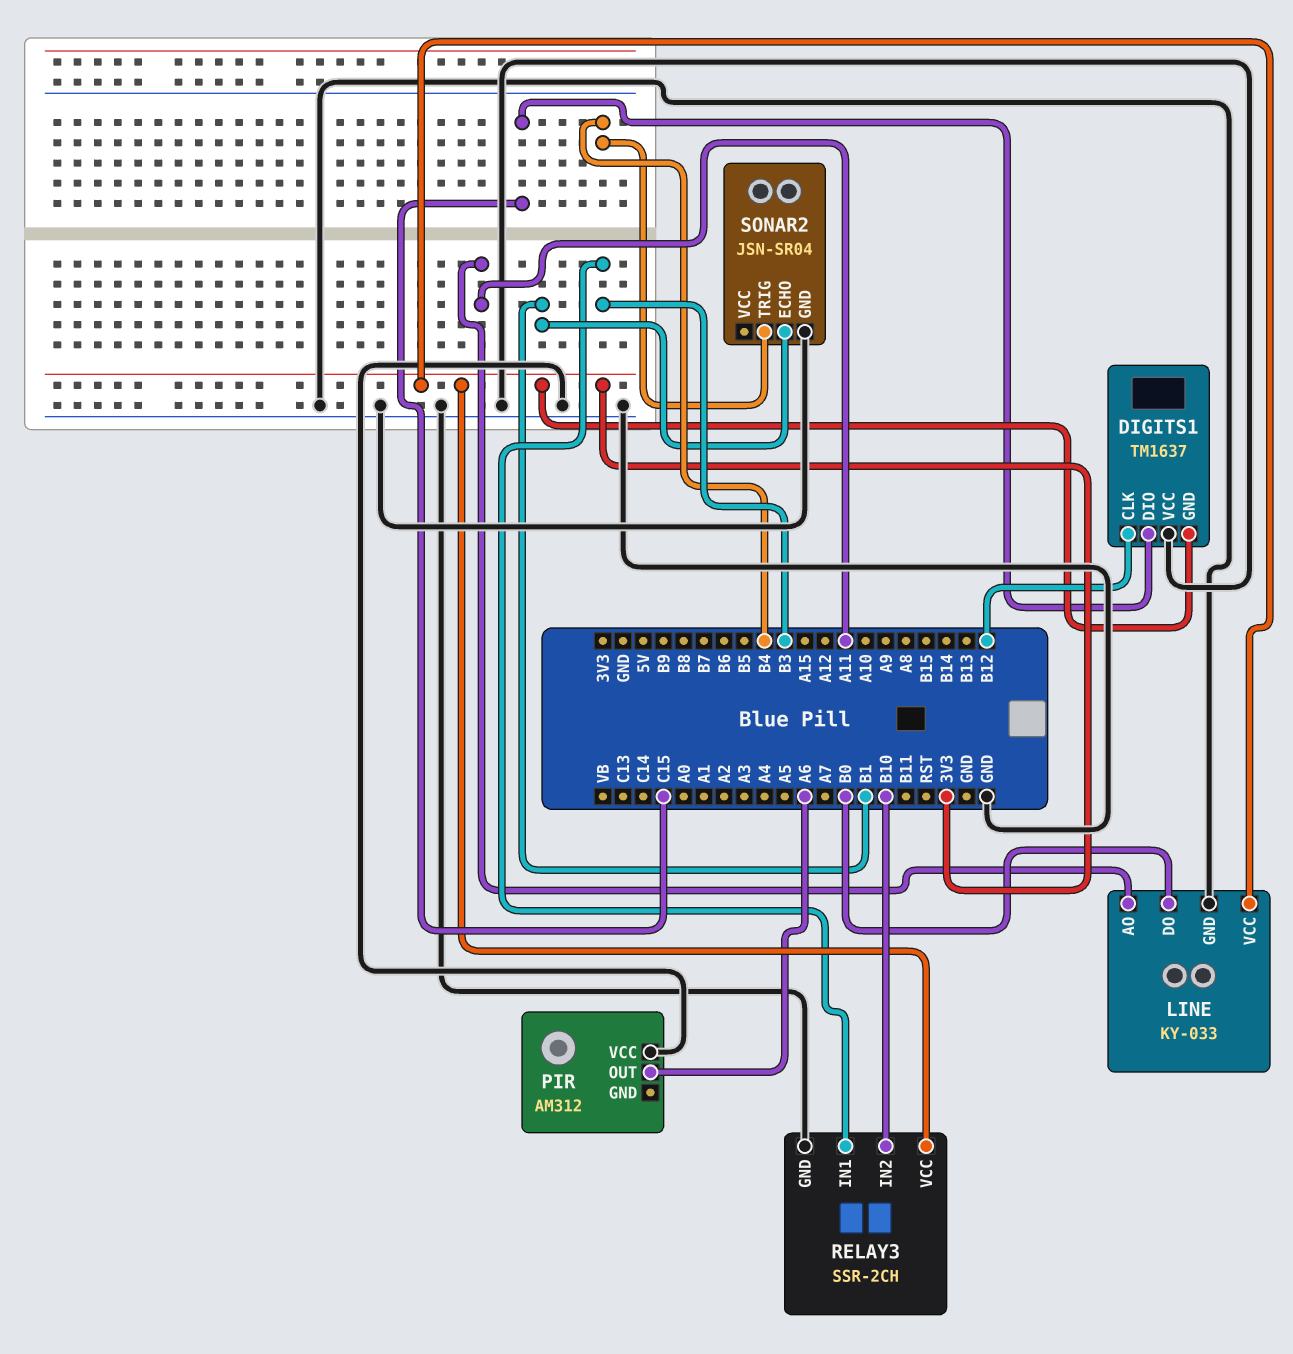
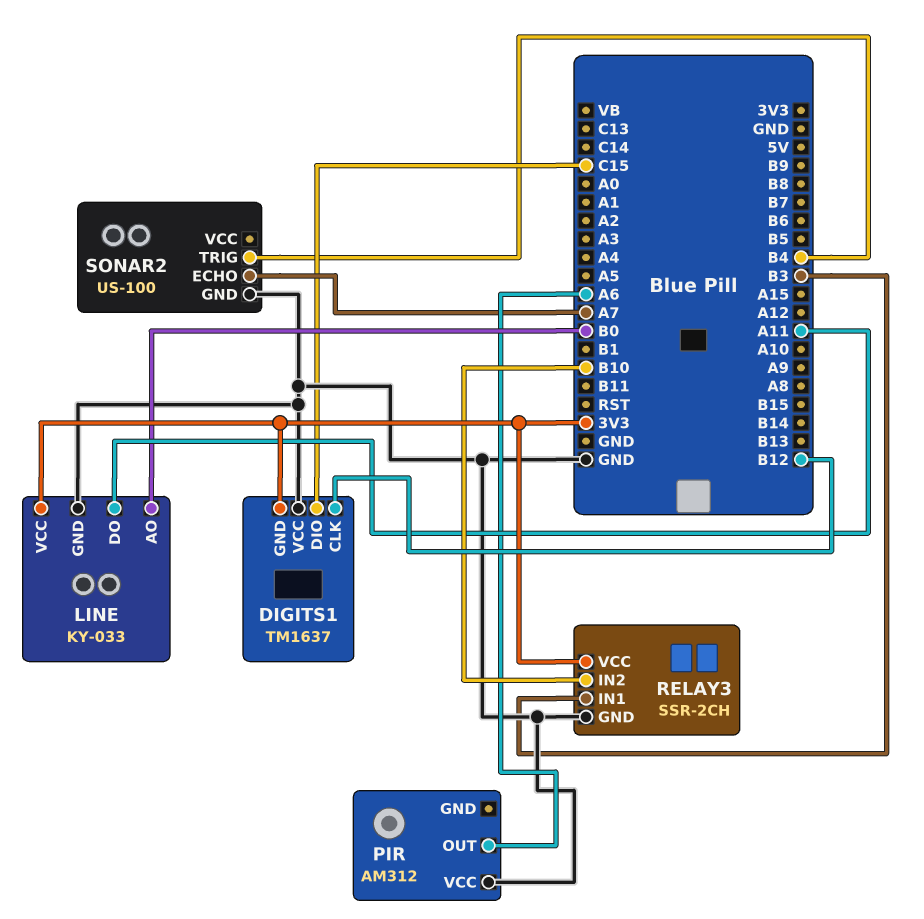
LINE pin AO: A11 -> B0
LINE pin DO: B0 -> A11
SONAR2: JSN-SR04 -> US-100
SONAR2 pin ECHO: B1 -> A7

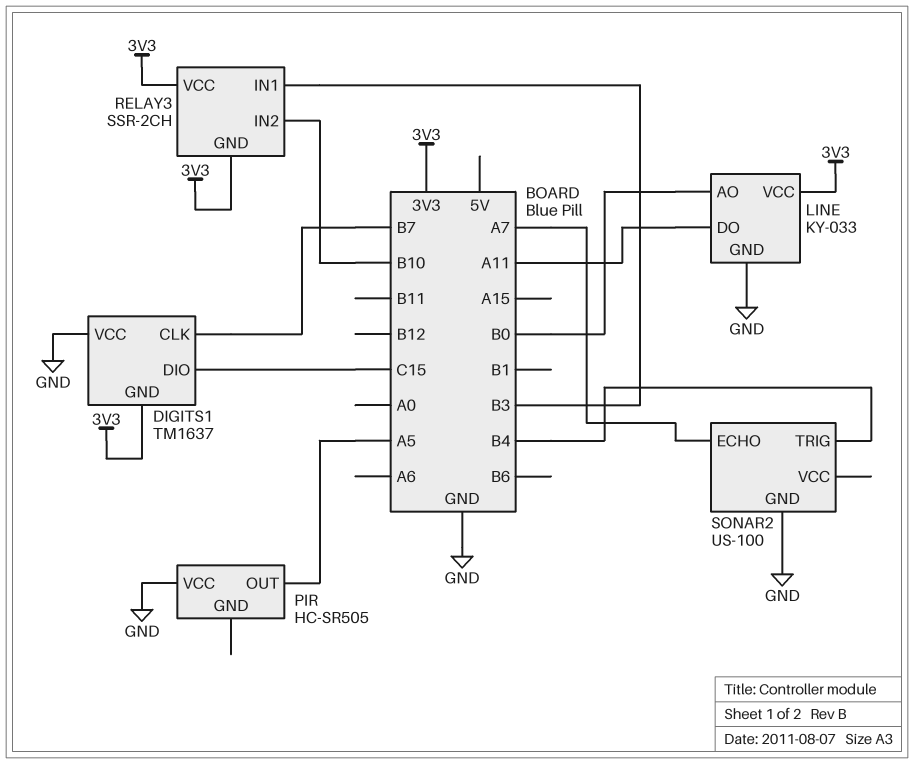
DIGITS1 pin CLK: B12 -> B7
PIR: AM312 -> HC-SR505
PIR pin OUT: A6 -> A5
RELAY3 pin GND: GND -> 3V3

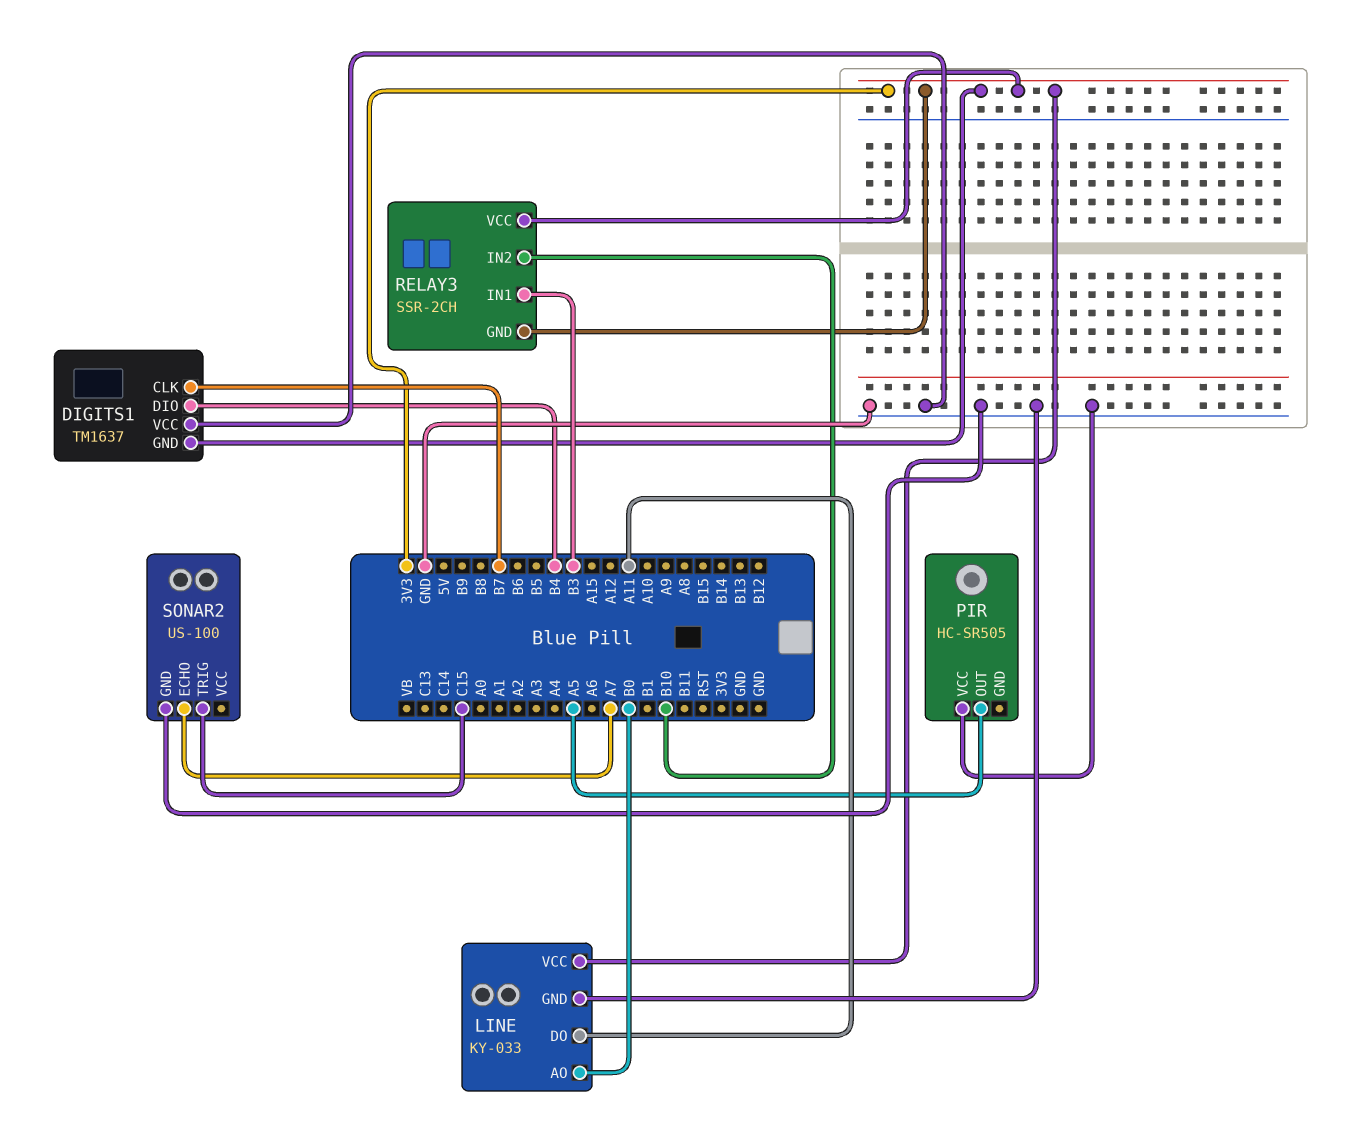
DIGITS1 pin DIO: C15 -> B4
SONAR2 pin TRIG: B4 -> C15

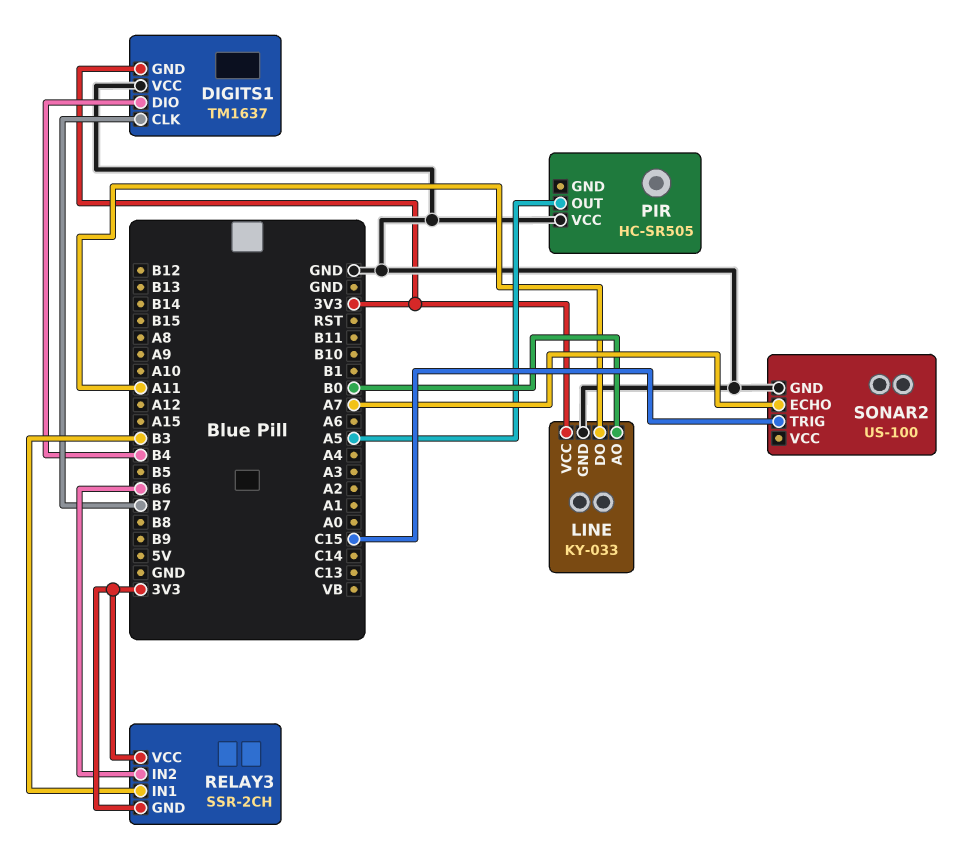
RELAY3 pin IN2: B10 -> B6

